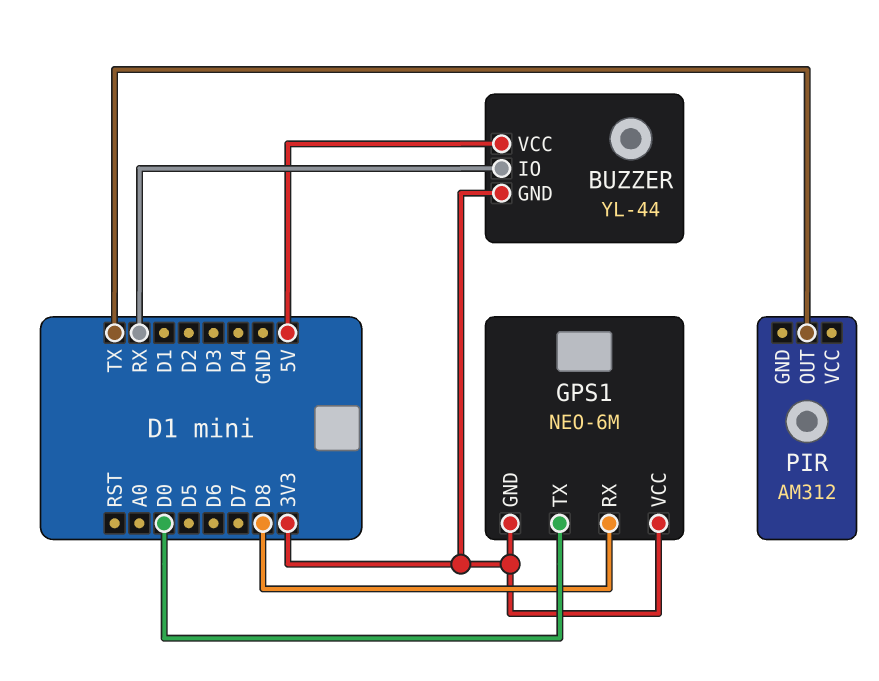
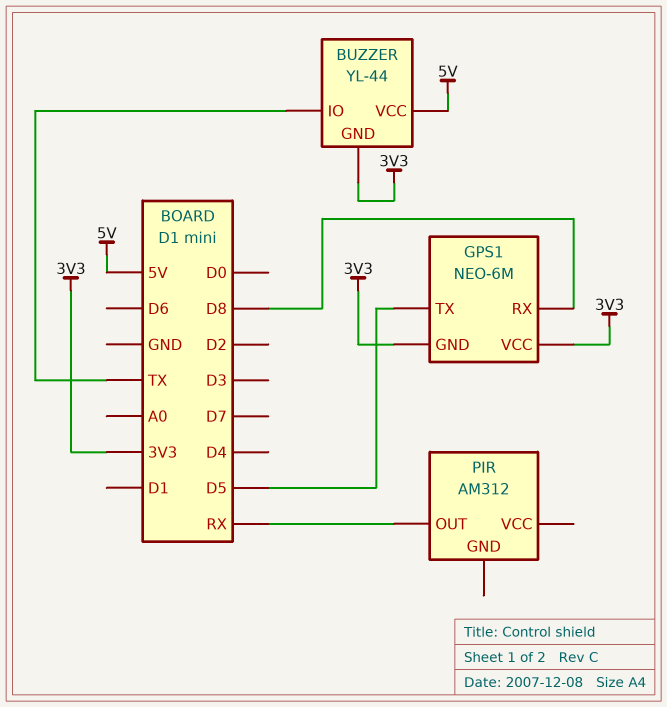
BUZZER pin IO: RX -> TX
GPS1 pin TX: D0 -> D5
PIR pin OUT: TX -> RX

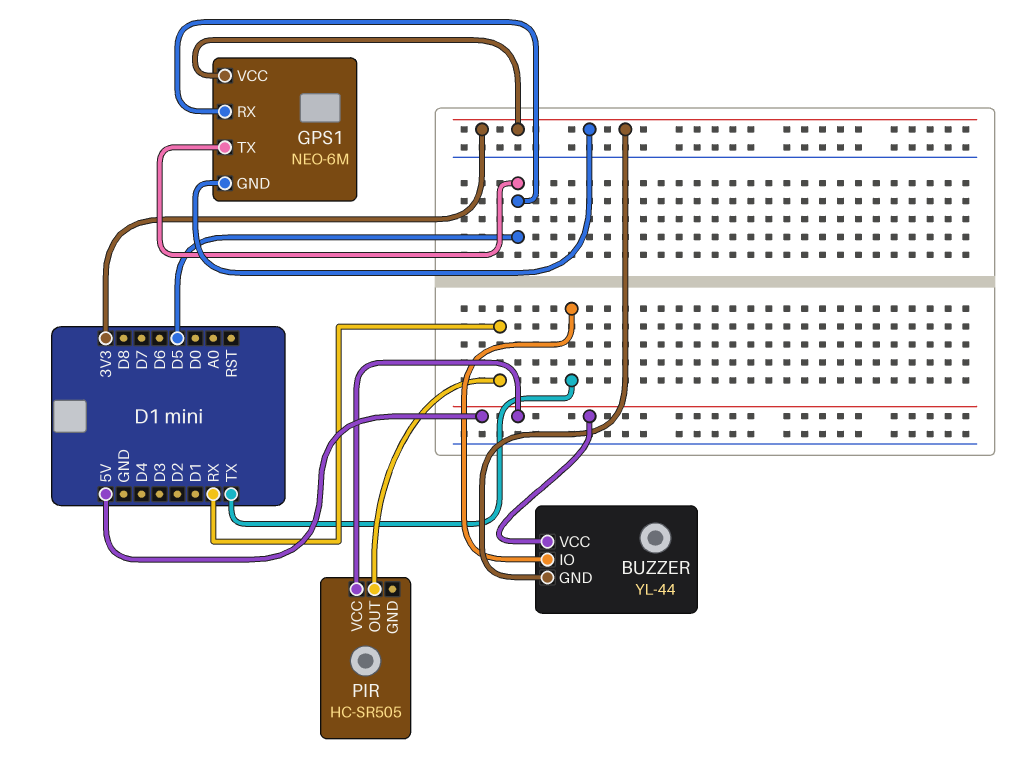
GPS1 pin RX: D8 -> D5
PIR: AM312 -> HC-SR505
PIR pin VCC: none -> 5V

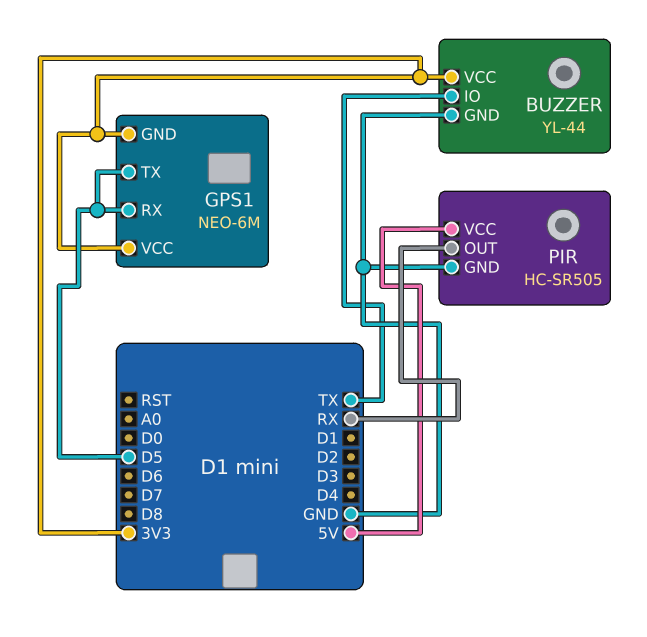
BUZZER pin GND: 3V3 -> GND
BUZZER pin VCC: 5V -> 3V3
PIR pin GND: none -> GND

